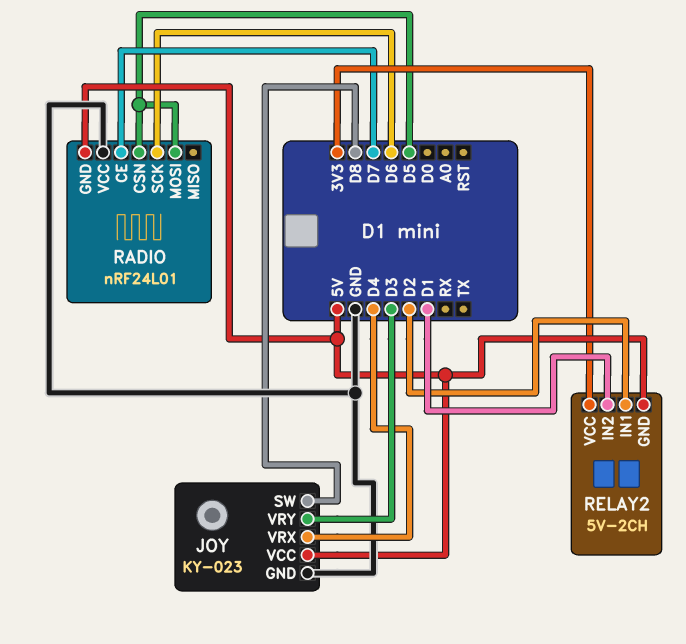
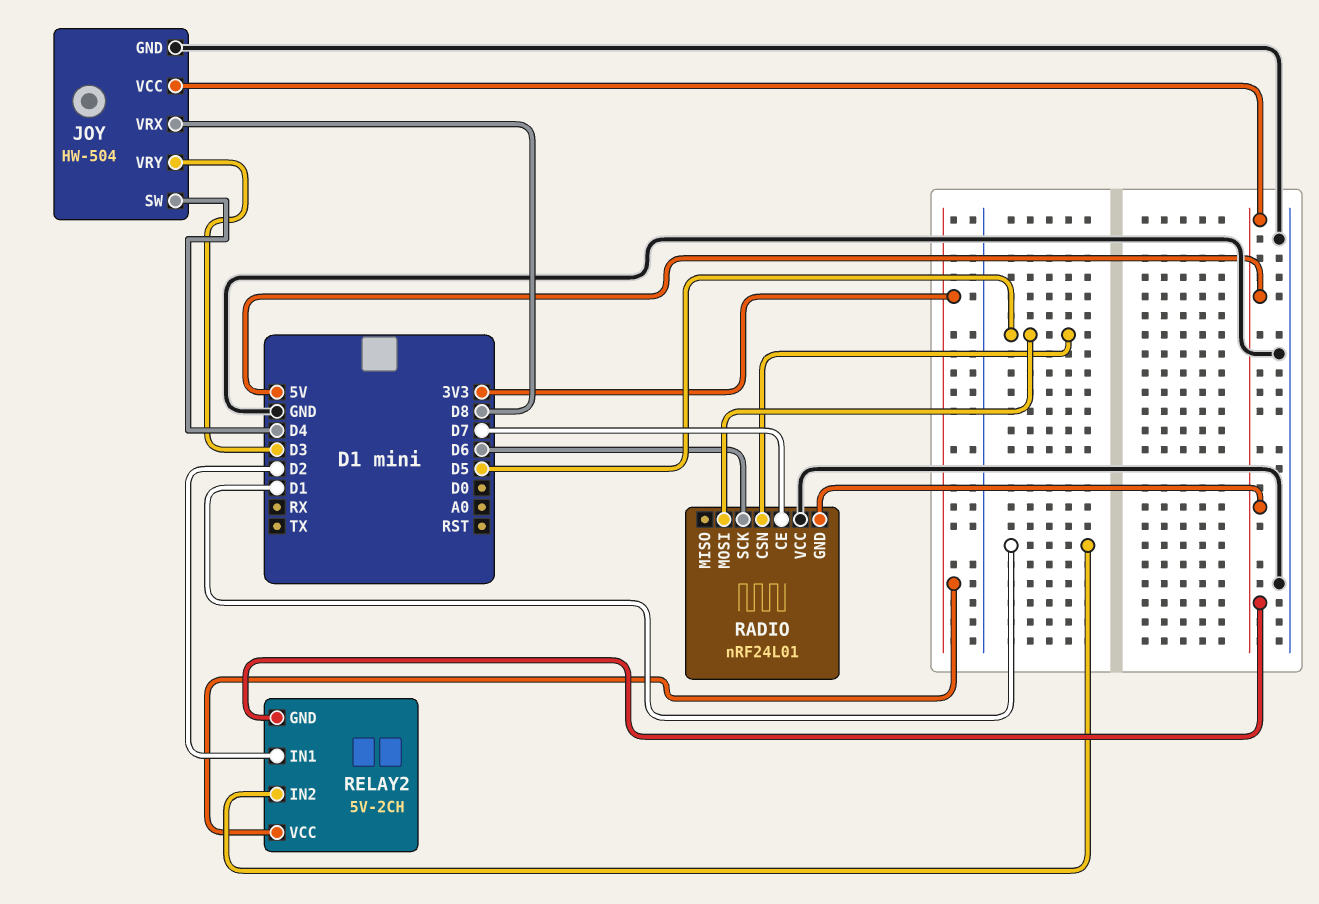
JOY: KY-023 -> HW-504
JOY pin SW: D8 -> D4
JOY pin VRX: D4 -> D8

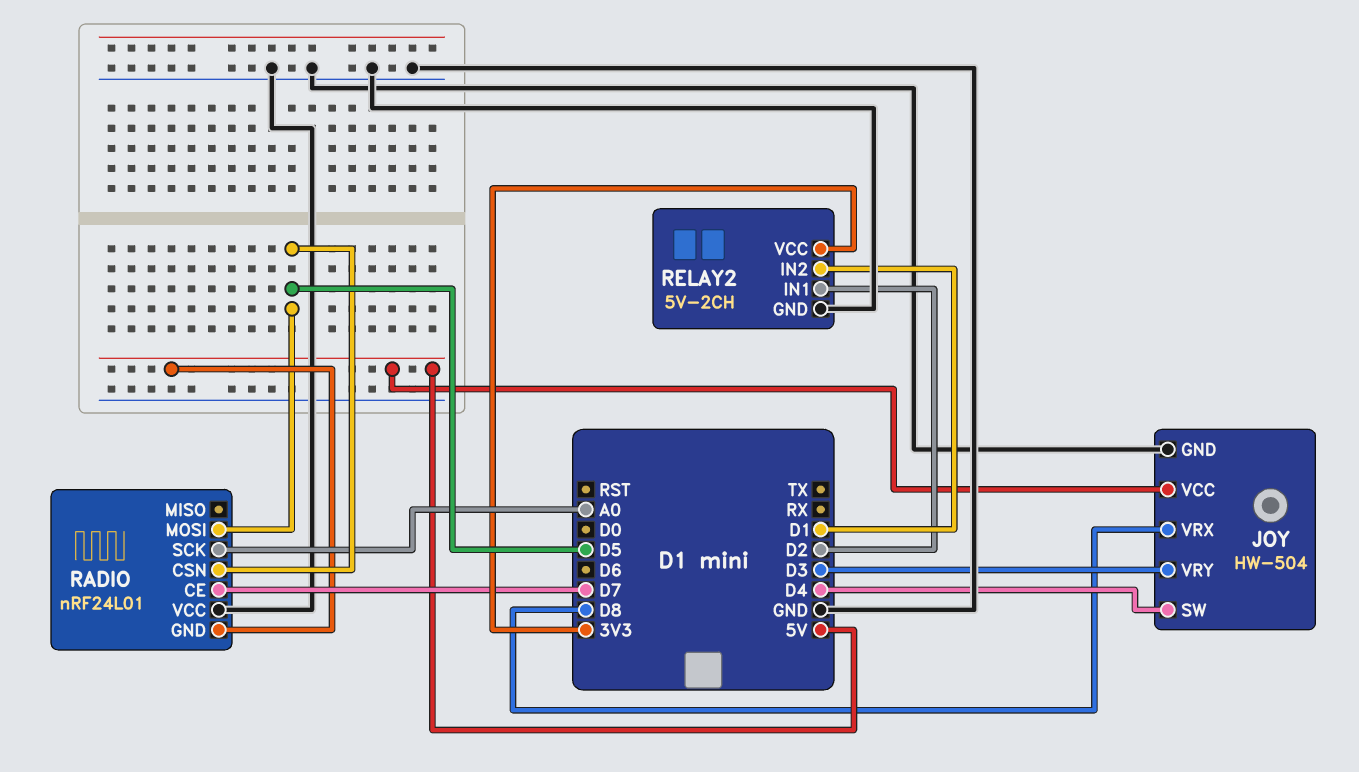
RADIO pin SCK: D6 -> A0
RELAY2 pin GND: 5V -> GND

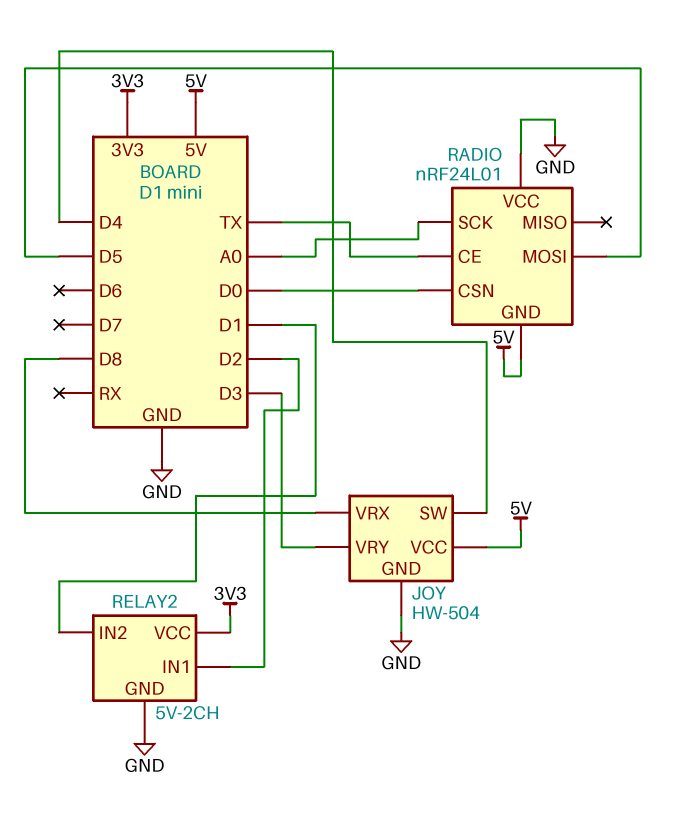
RADIO pin CE: D7 -> TX
RADIO pin CSN: D5 -> D0

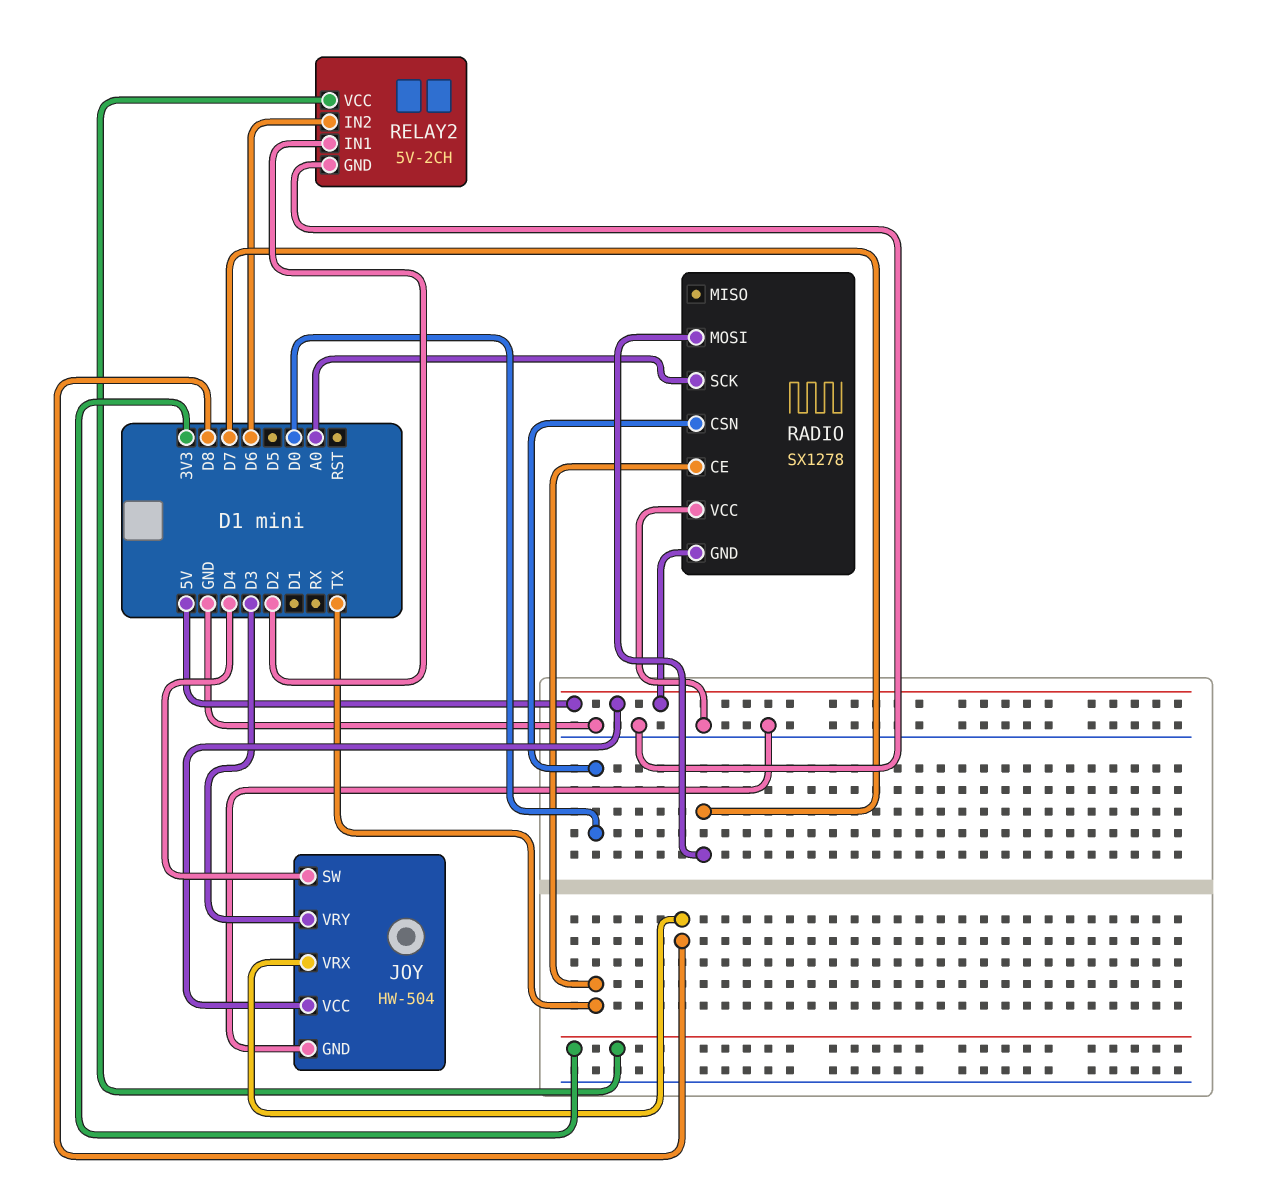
RADIO: nRF24L01 -> SX1278
RADIO pin MOSI: D5 -> D7
RELAY2 pin IN2: D1 -> D6

